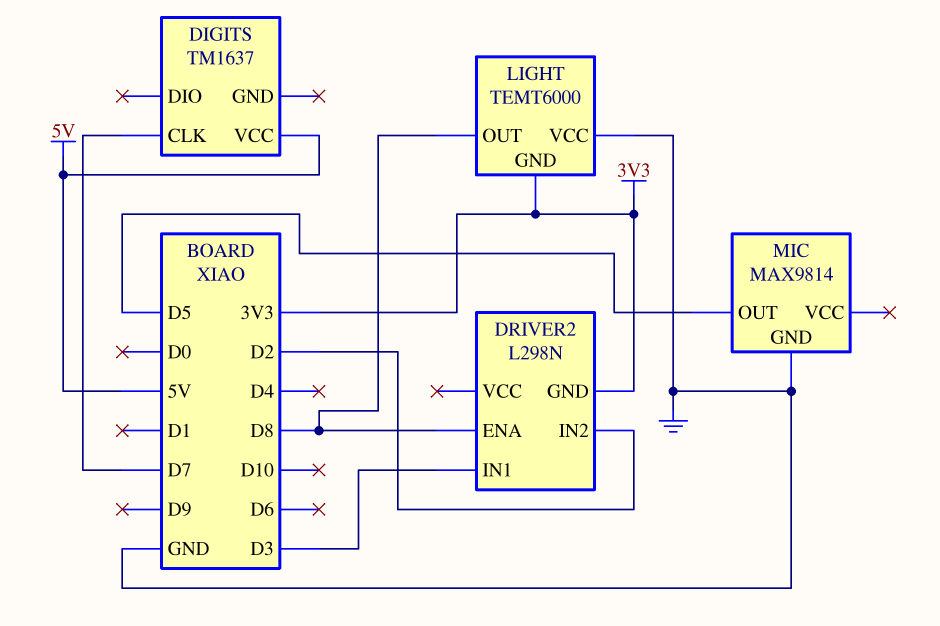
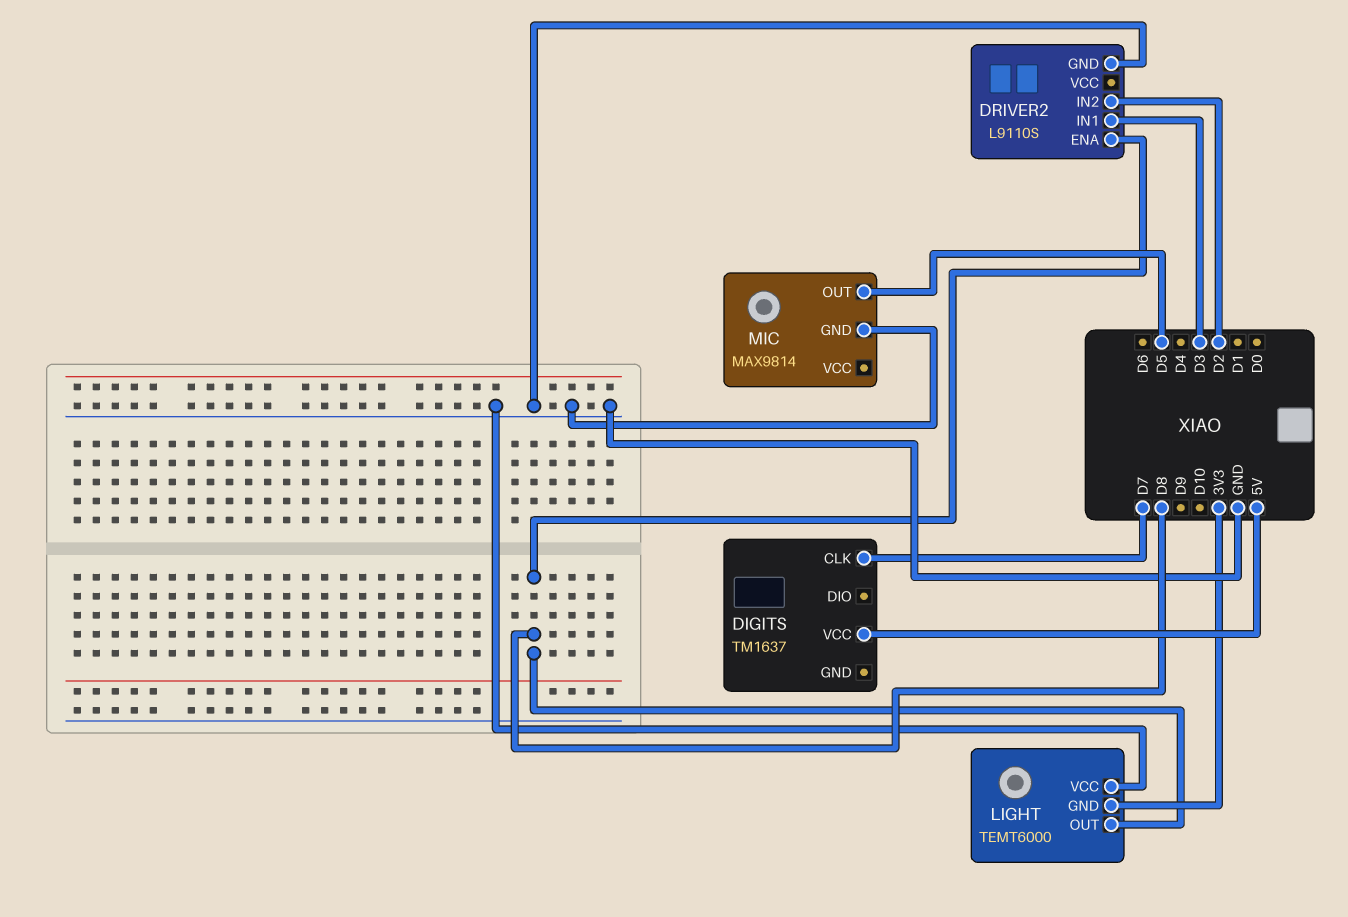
DRIVER2: L298N -> L9110S
DRIVER2 pin GND: 3V3 -> GND

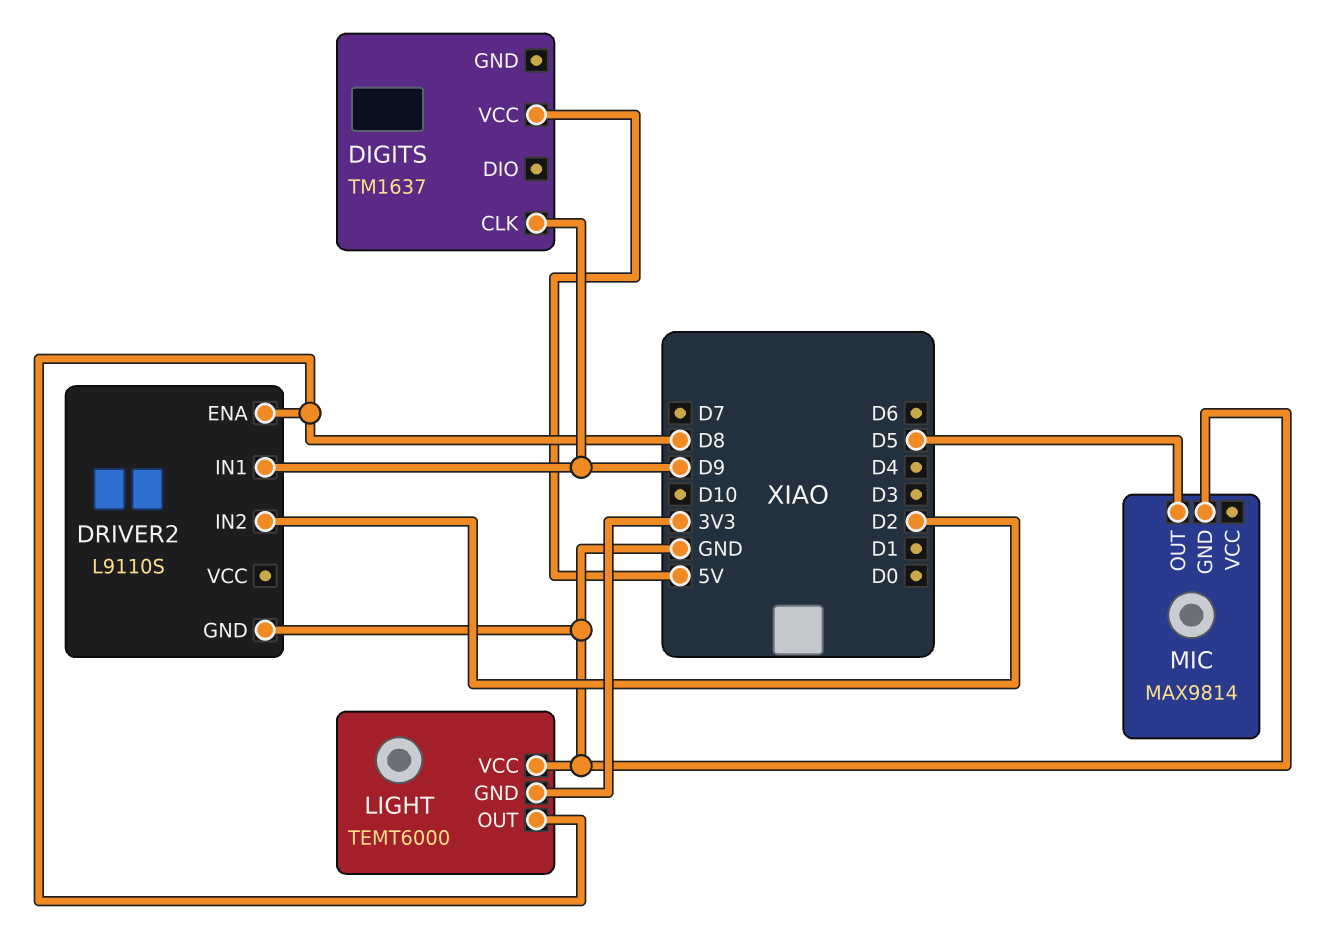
DIGITS pin CLK: D7 -> D9
DRIVER2 pin IN1: D3 -> D9

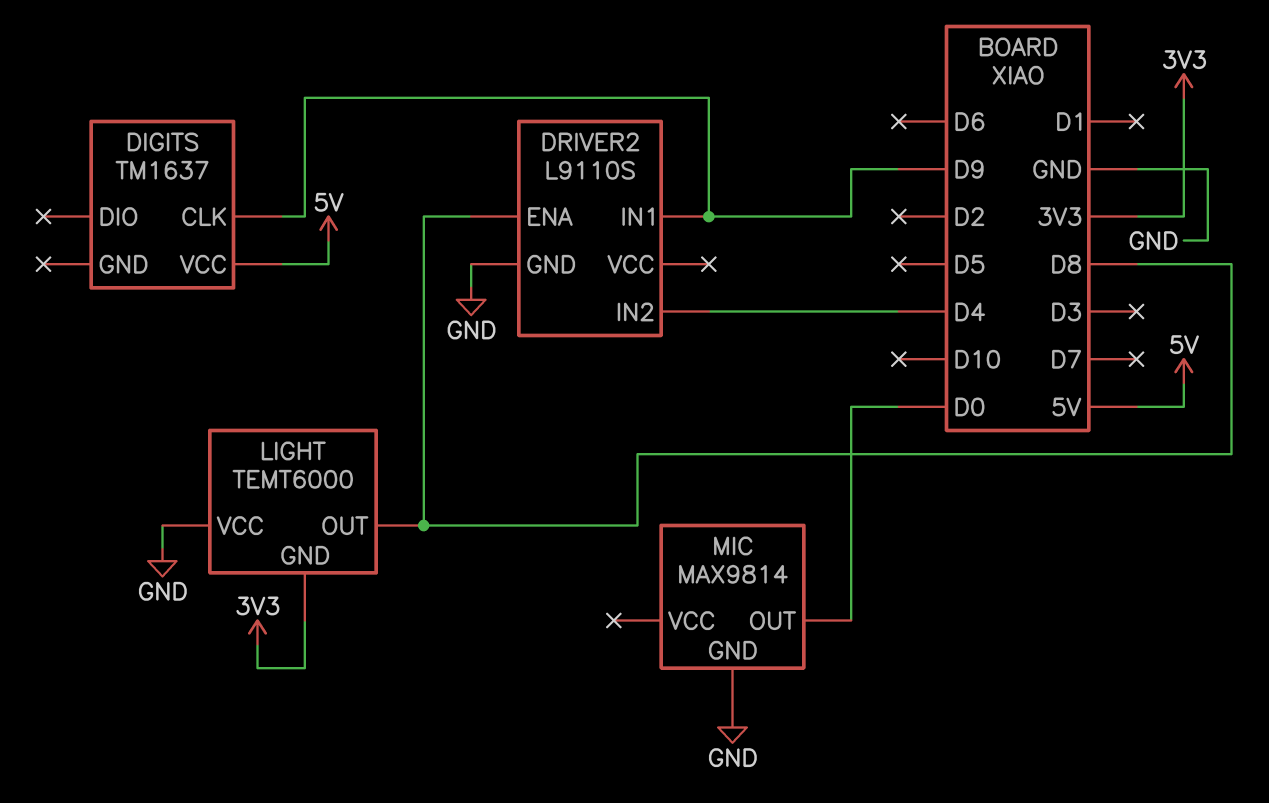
DRIVER2 pin IN2: D2 -> D4
MIC pin OUT: D5 -> D0

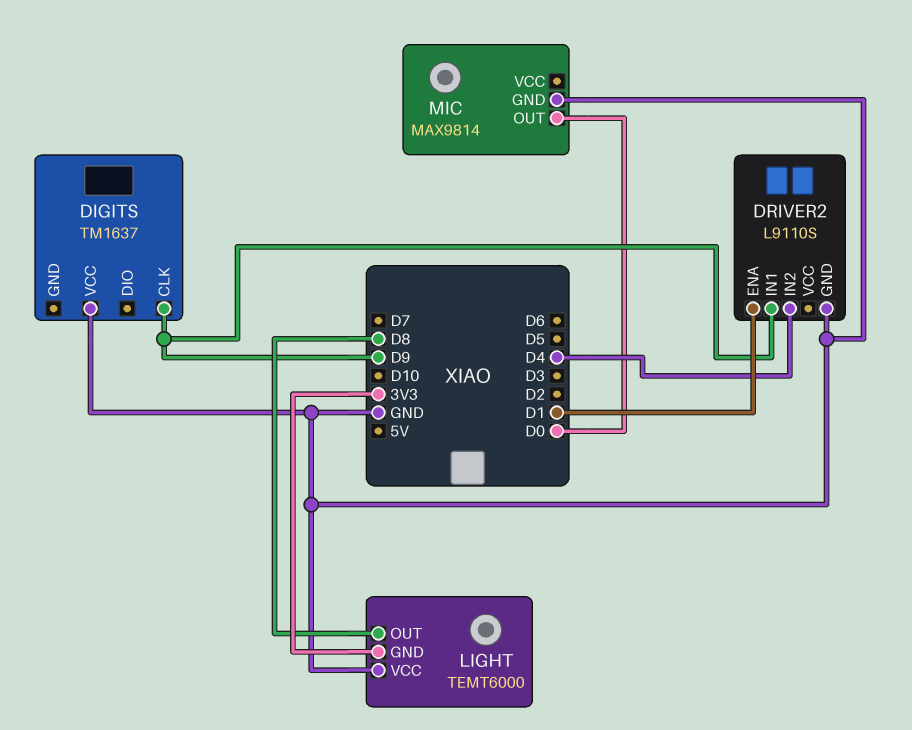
DIGITS pin VCC: 5V -> GND
DRIVER2 pin ENA: D8 -> D1

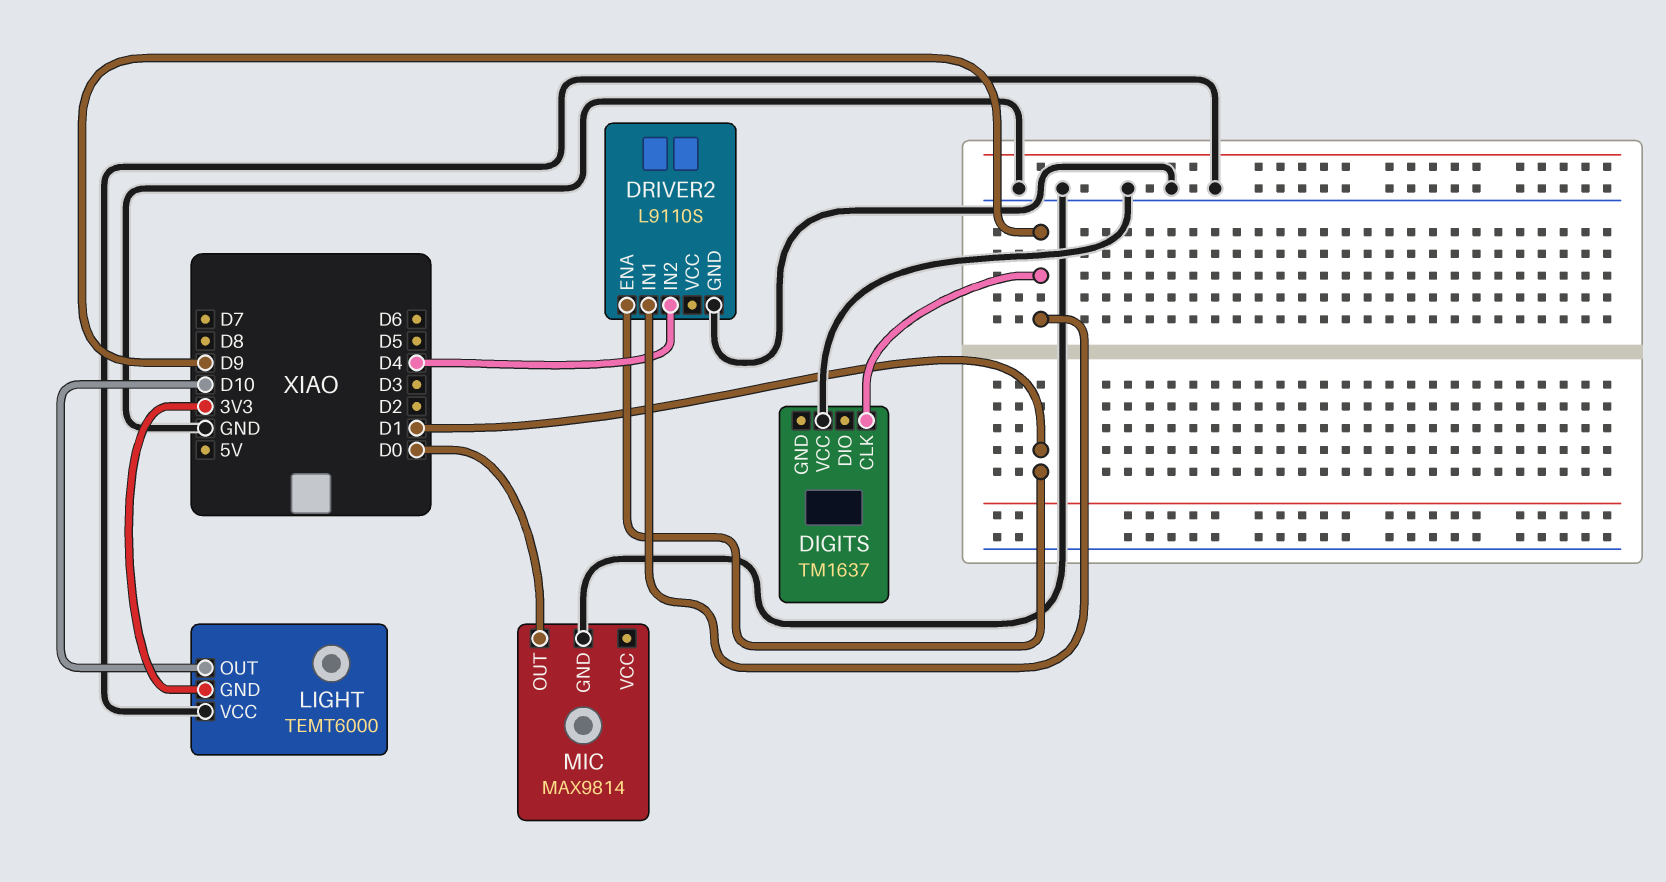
LIGHT pin OUT: D8 -> D10

